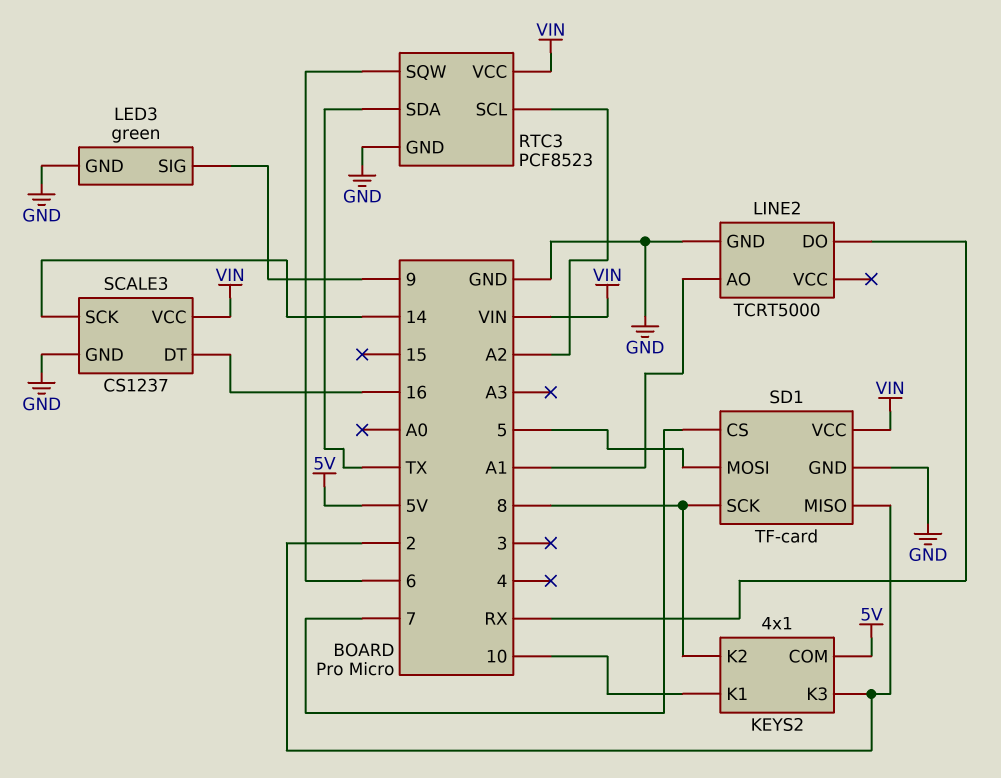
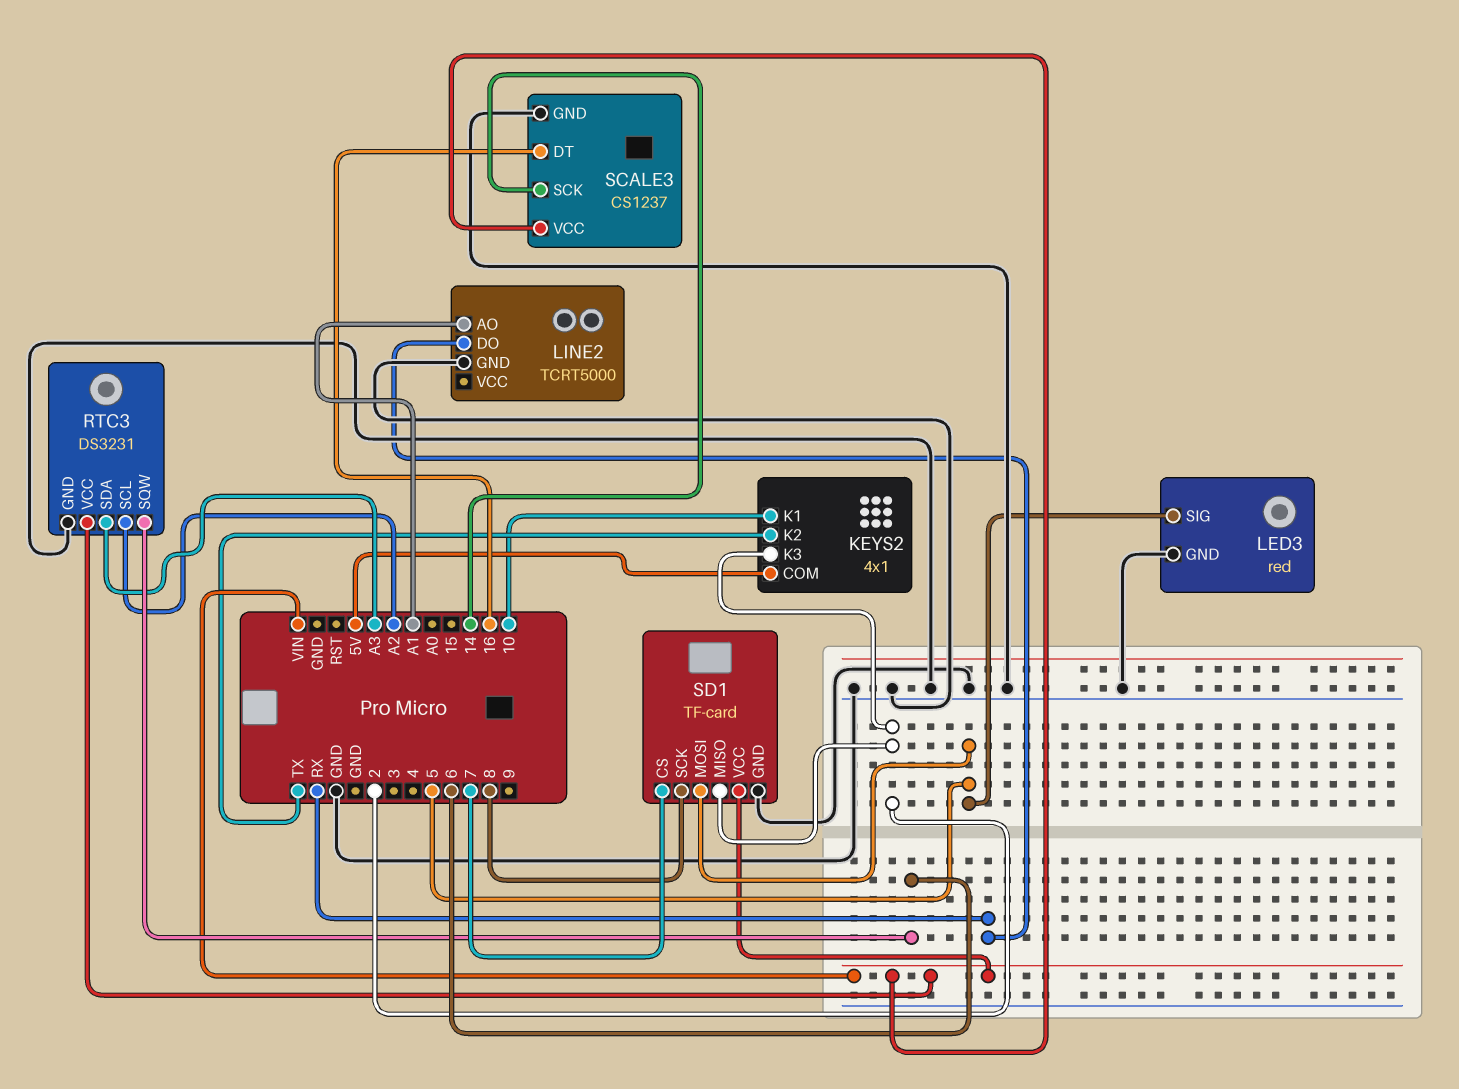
KEYS2 pin K2: 8 -> TX
LED3: green -> red
LED3 pin SIG: 9 -> 5
RTC3: PCF8523 -> DS3231
RTC3 pin SDA: TX -> A3

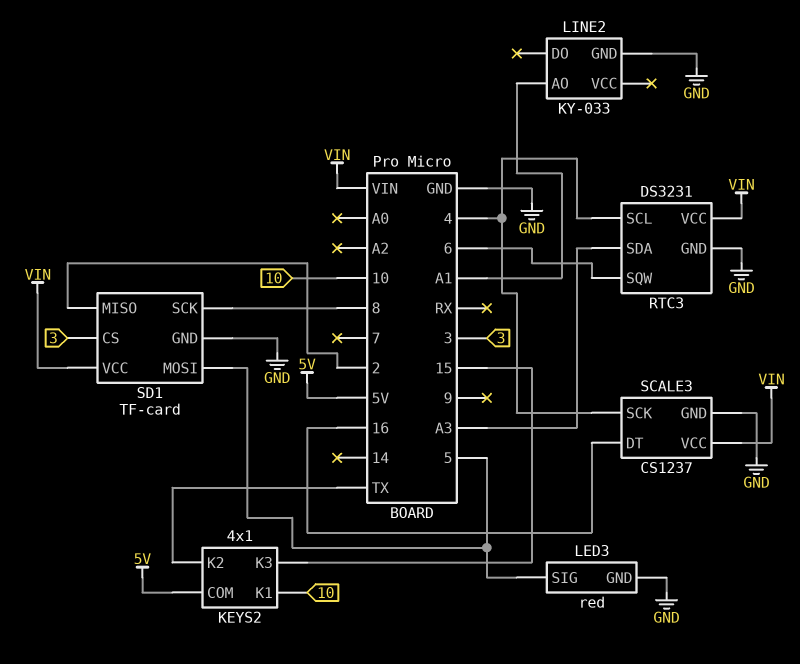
KEYS2 pin K3: 2 -> 15
LINE2: TCRT5000 -> KY-033
LINE2 pin DO: RX -> none
RTC3 pin SCL: A2 -> 4
SCALE3 pin SCK: 14 -> 4
SD1 pin CS: 7 -> 3

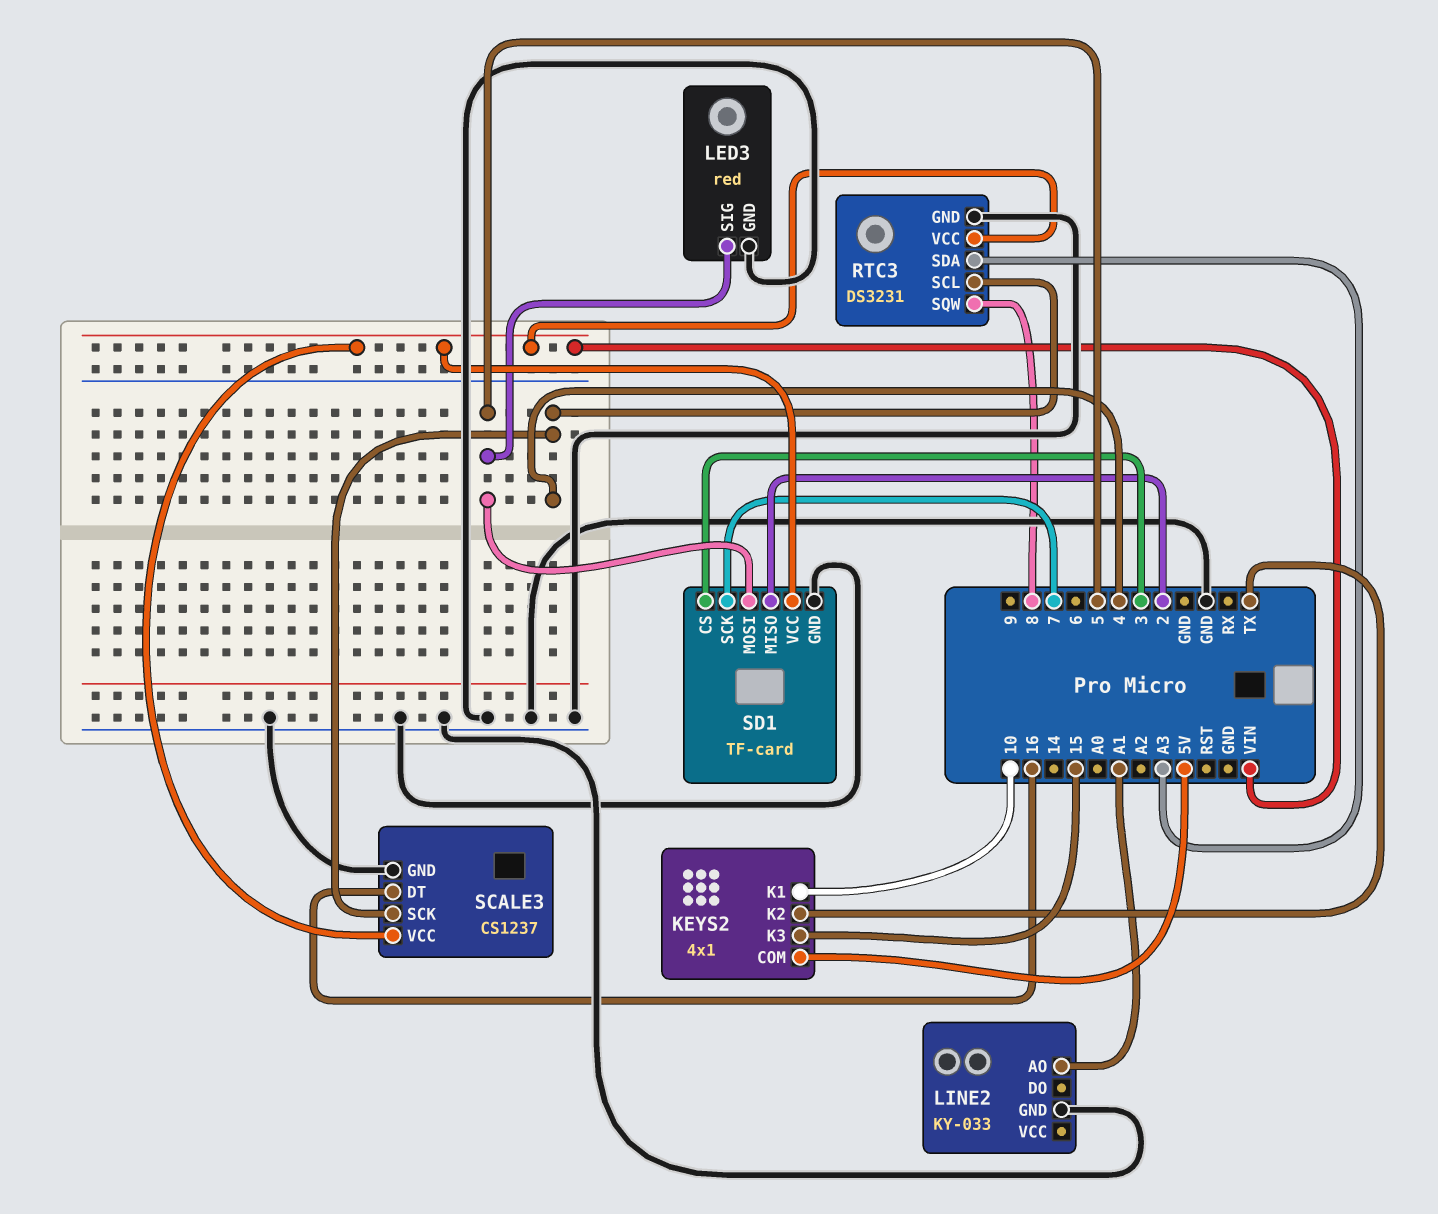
RTC3 pin SQW: 6 -> 8
SD1 pin SCK: 8 -> 7

